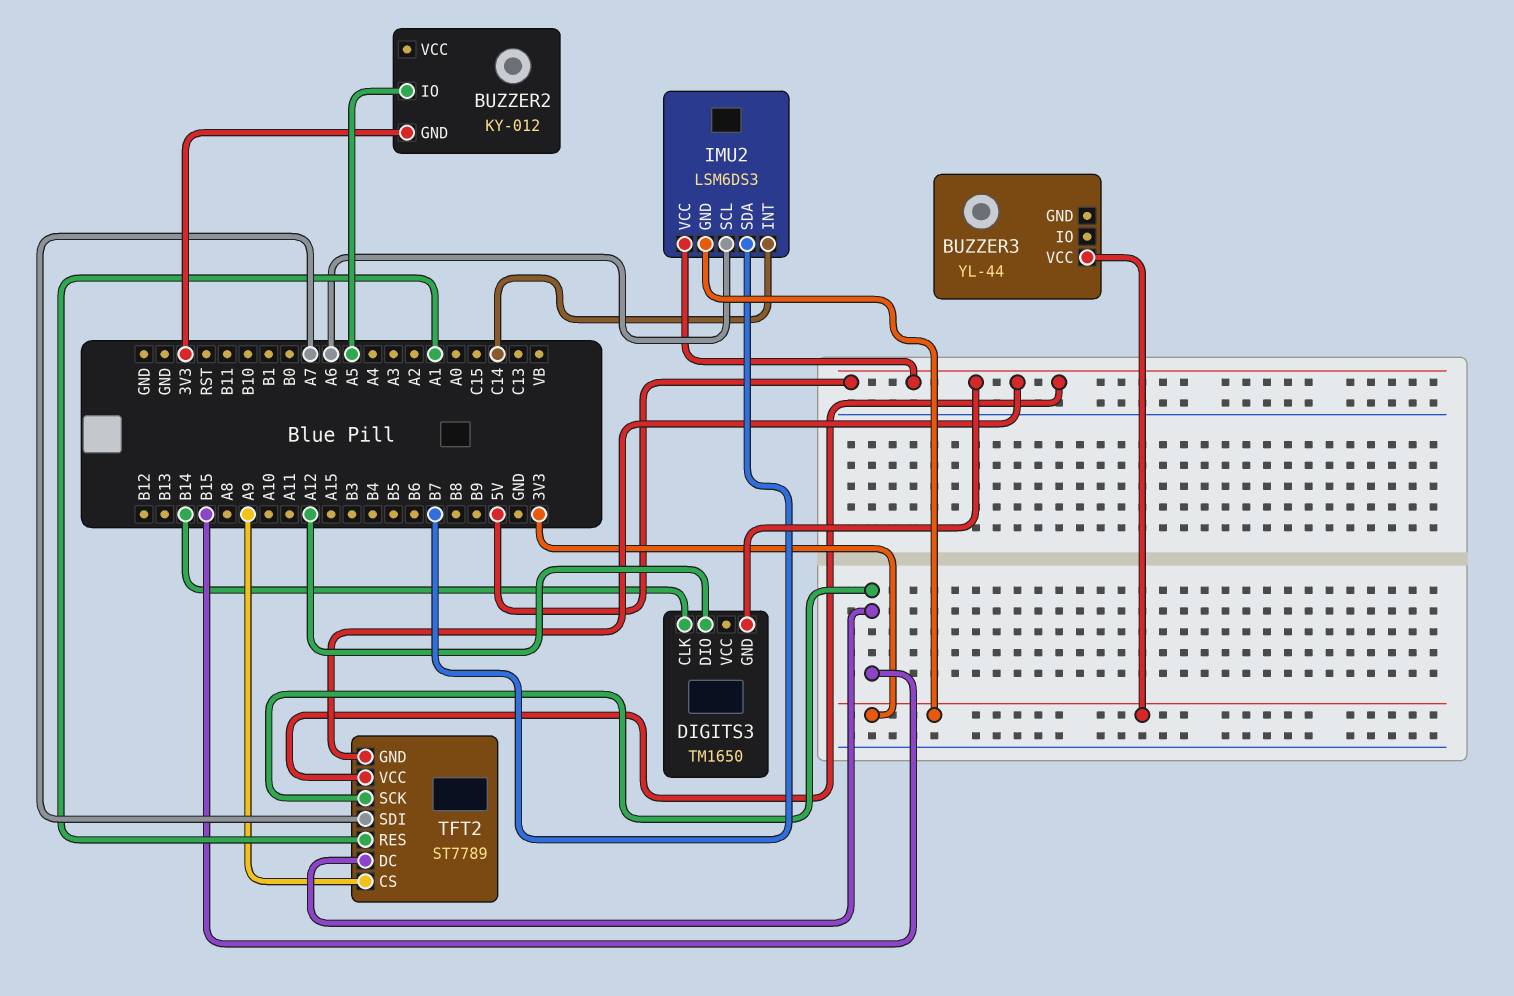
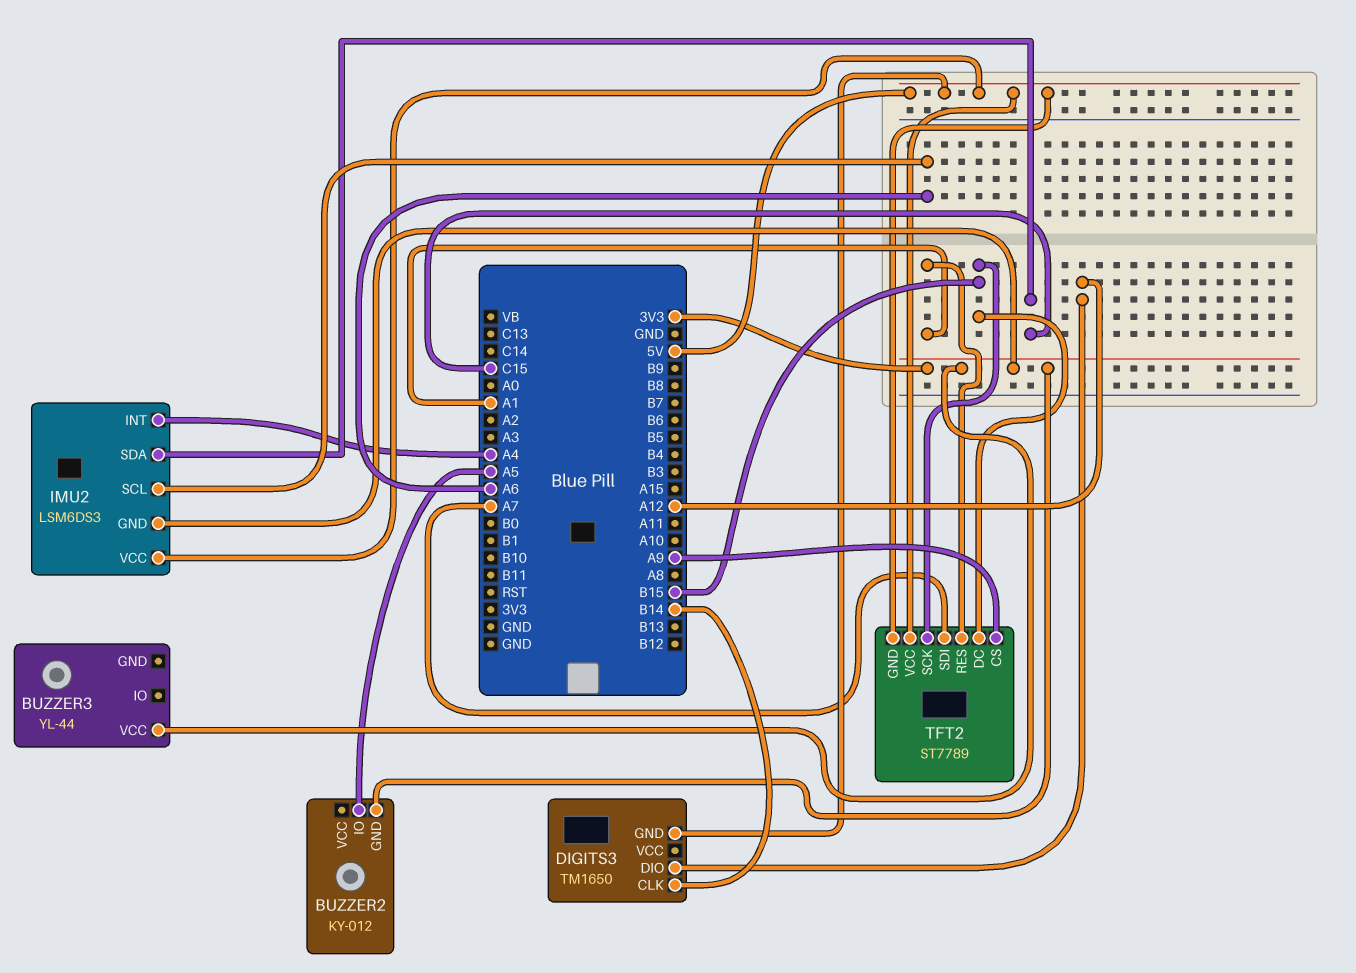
IMU2 pin INT: C14 -> A4
IMU2 pin SDA: B7 -> C15

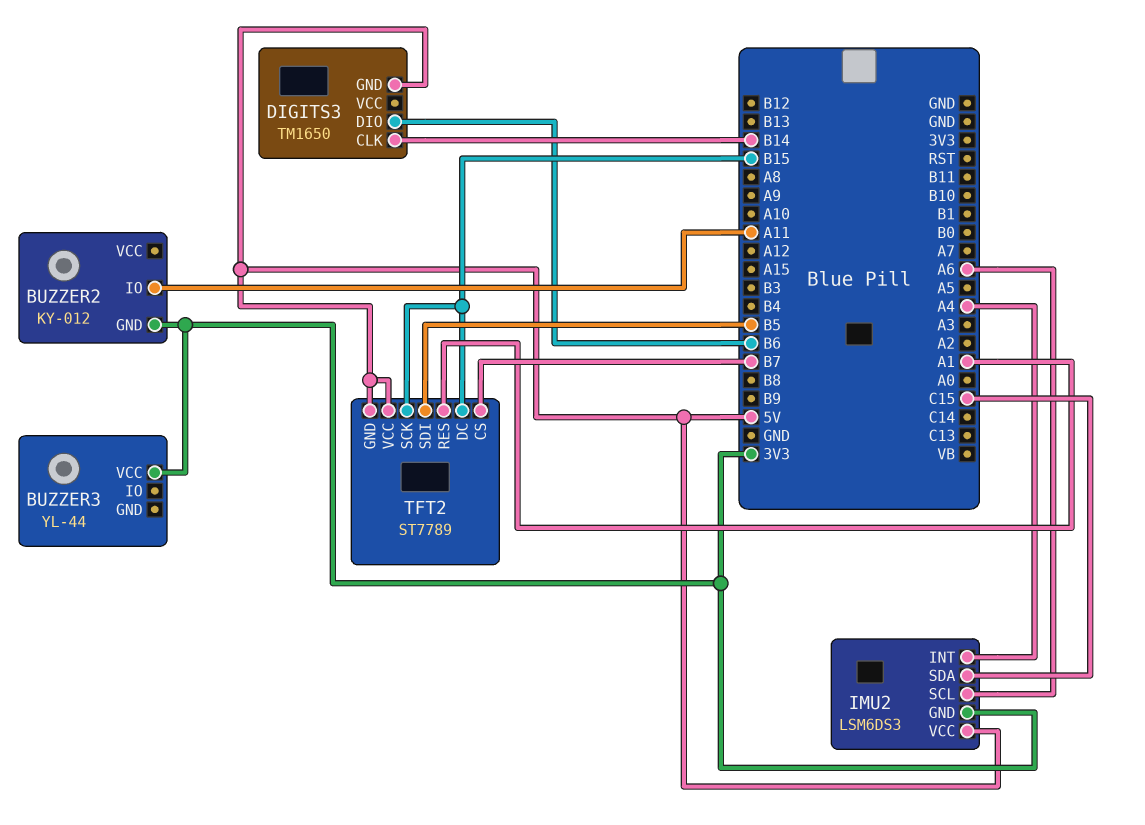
BUZZER2 pin IO: A5 -> A11
DIGITS3 pin DIO: A12 -> B6
TFT2 pin CS: A9 -> B7
TFT2 pin SDI: A7 -> B5

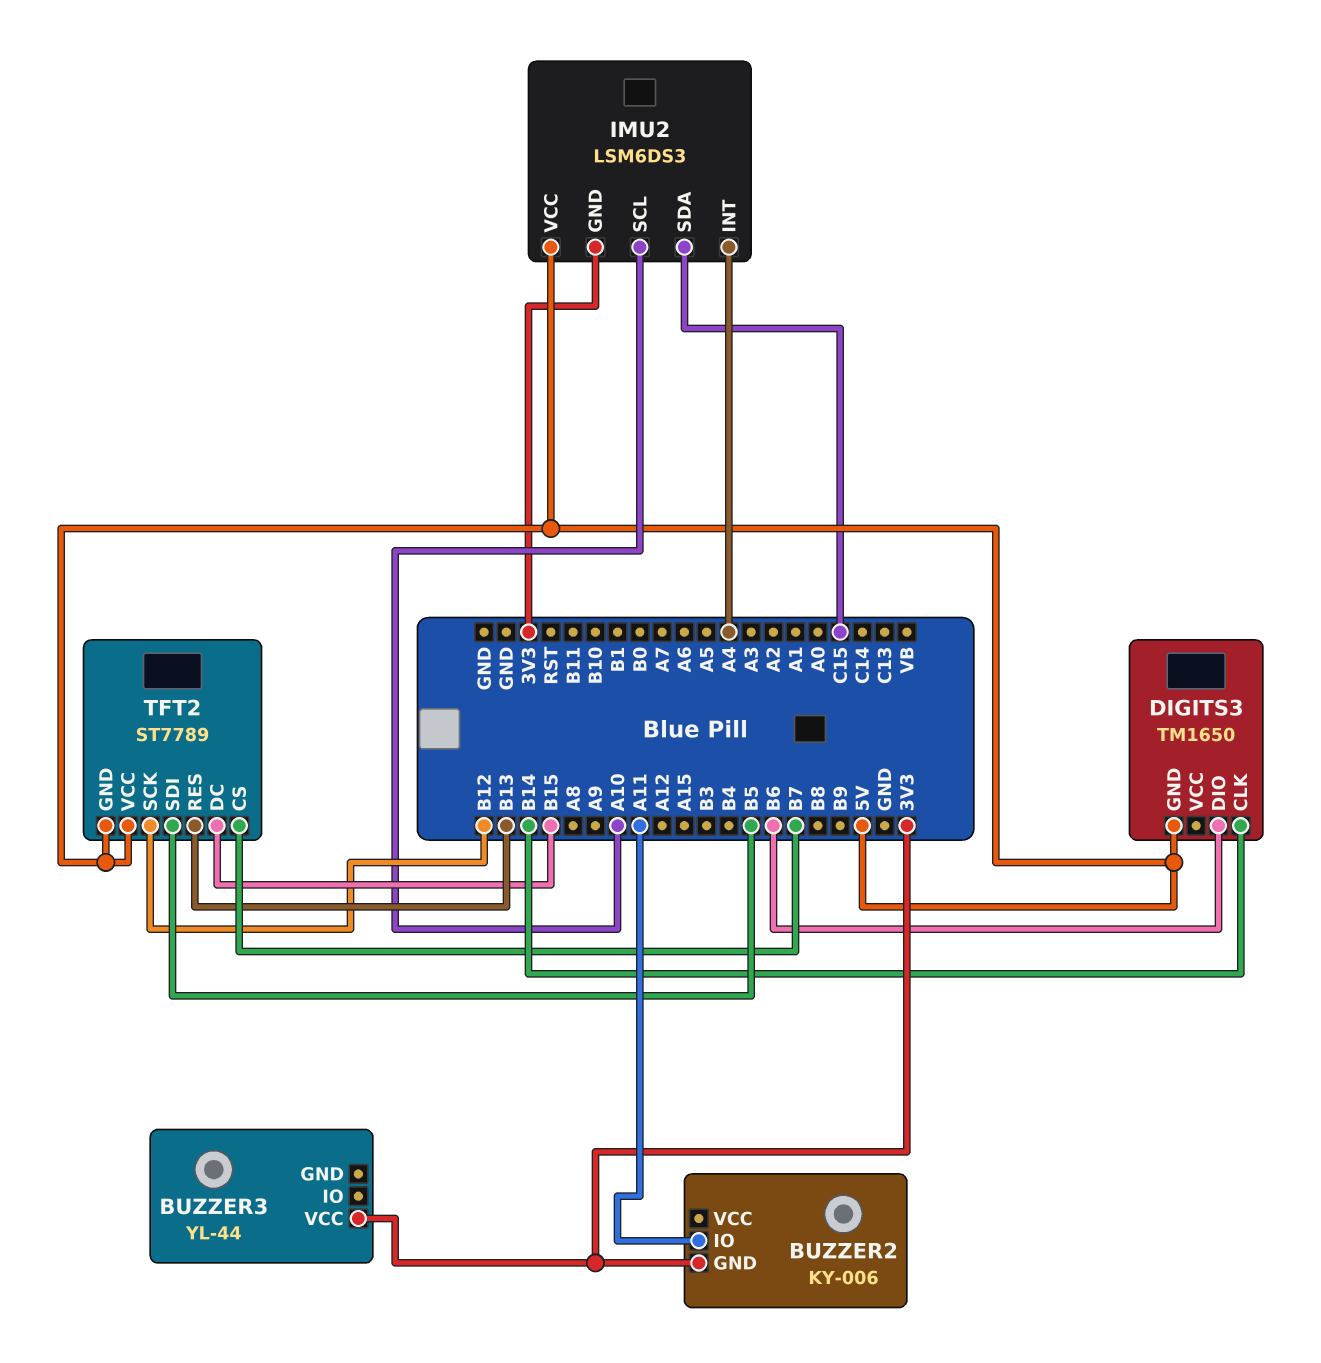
BUZZER2: KY-012 -> KY-006
IMU2 pin SCL: A6 -> A10
TFT2 pin RES: A1 -> B13
TFT2 pin SCK: B15 -> B12

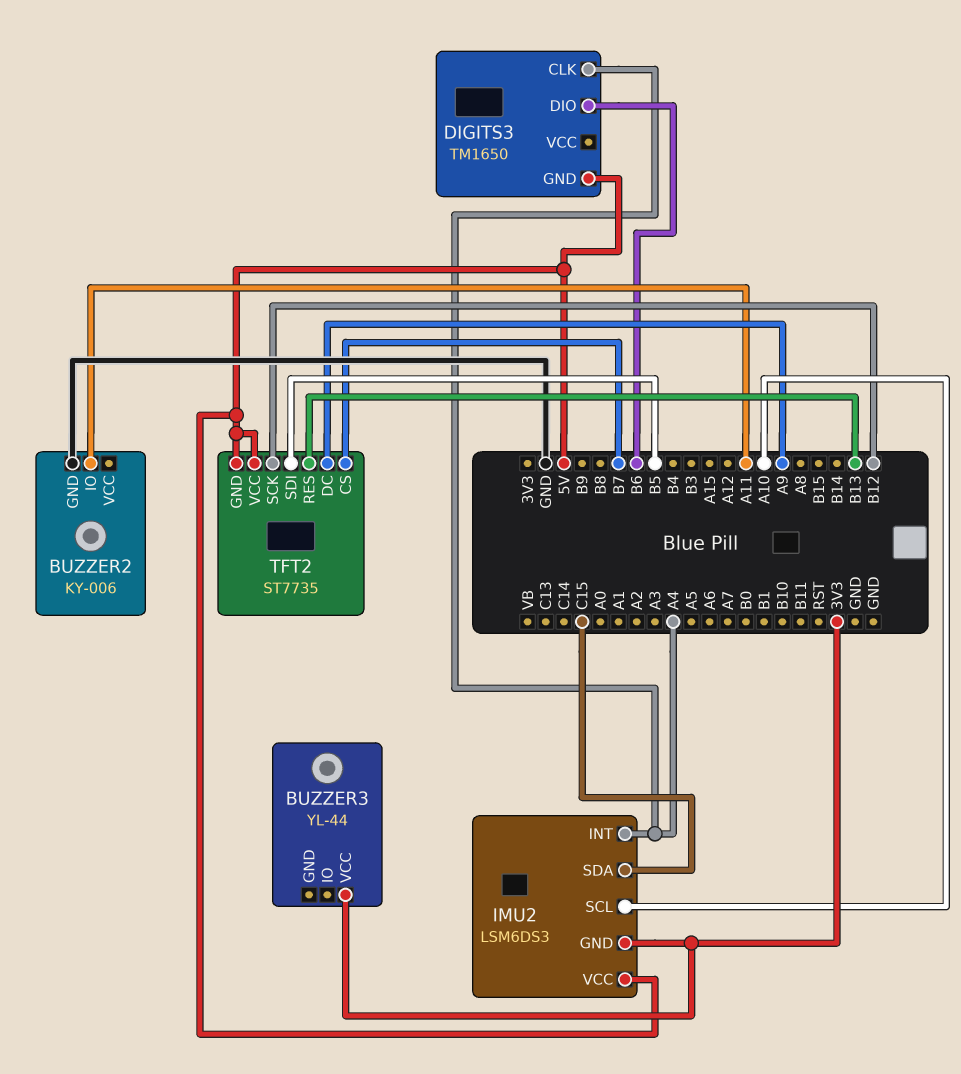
BUZZER2 pin GND: 3V3 -> GND
DIGITS3 pin CLK: B14 -> A4
TFT2: ST7789 -> ST7735
TFT2 pin DC: B15 -> A9

